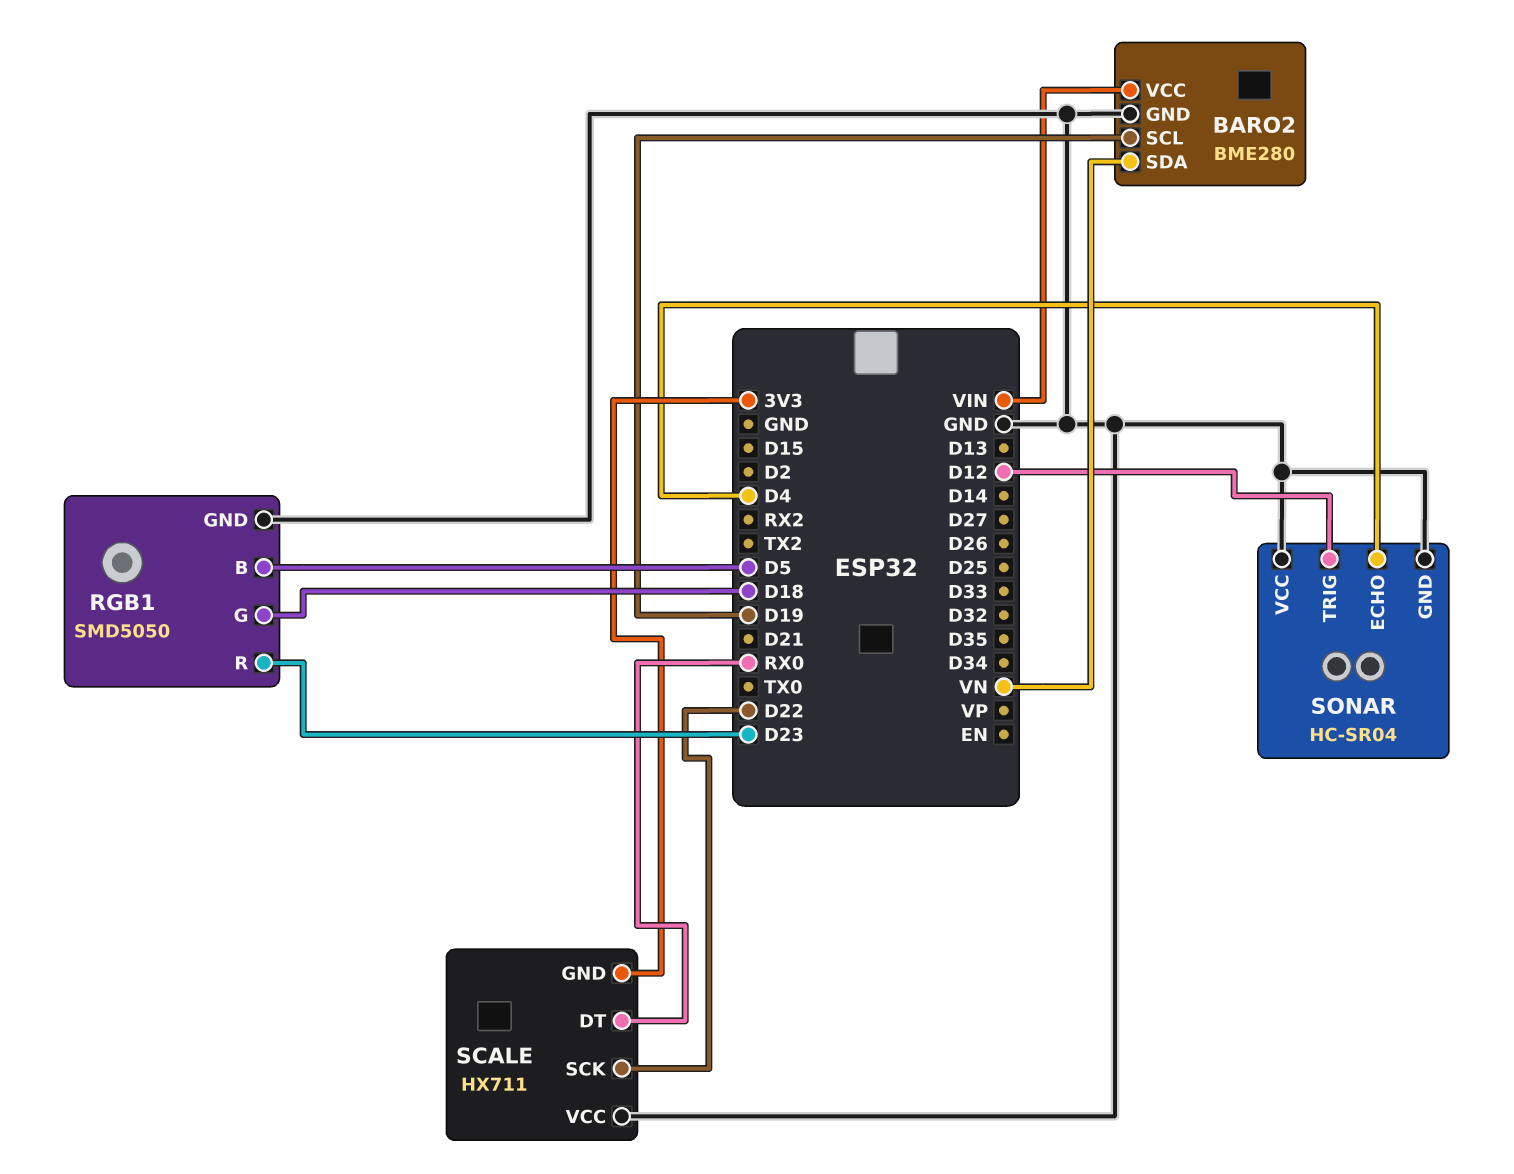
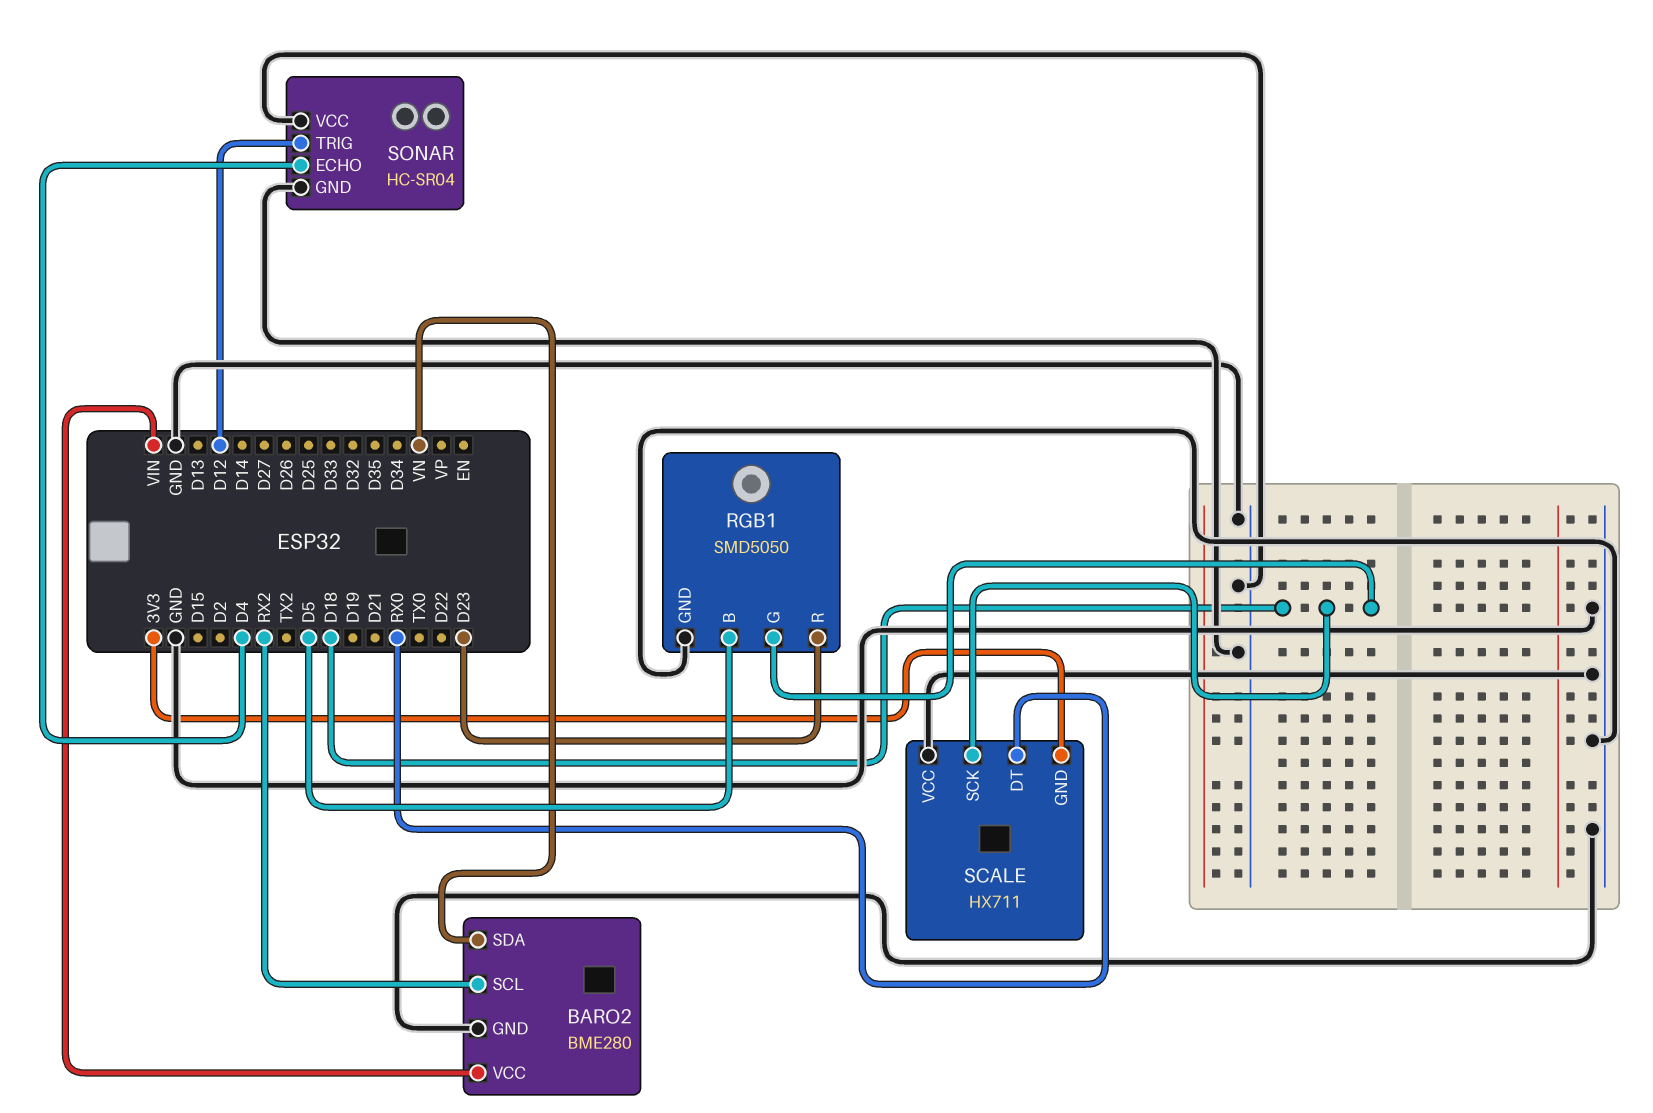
BARO2 pin SCL: D19 -> RX2
SCALE pin SCK: D22 -> D18

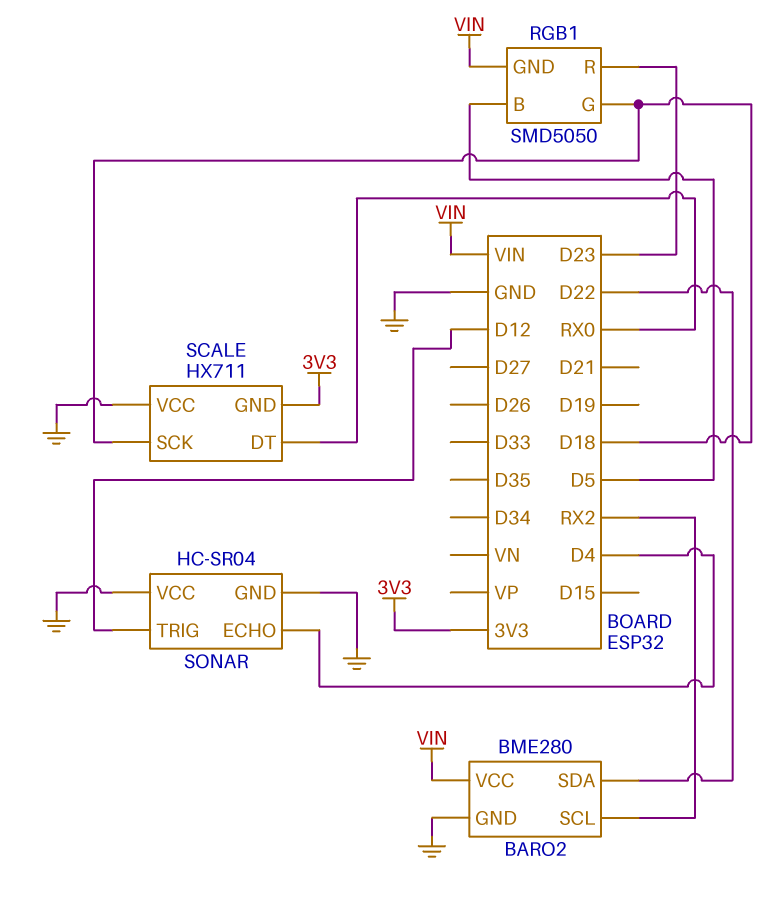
BARO2 pin SDA: VN -> D22
RGB1 pin GND: GND -> VIN

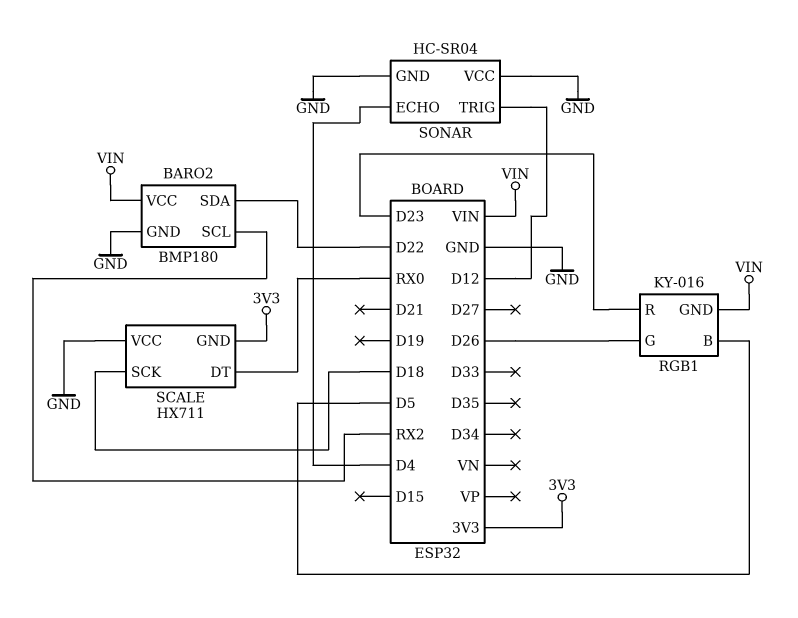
BARO2: BME280 -> BMP180
RGB1: SMD5050 -> KY-016
RGB1 pin G: D18 -> D26

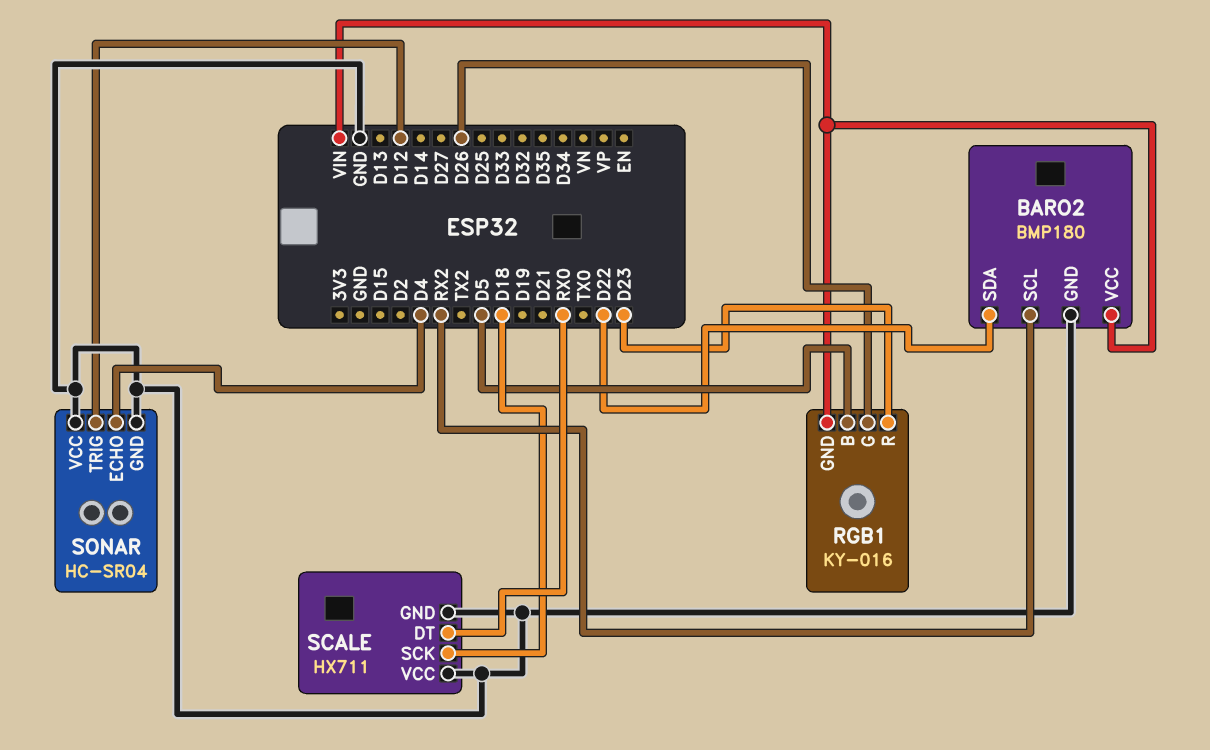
SCALE pin GND: 3V3 -> GND

